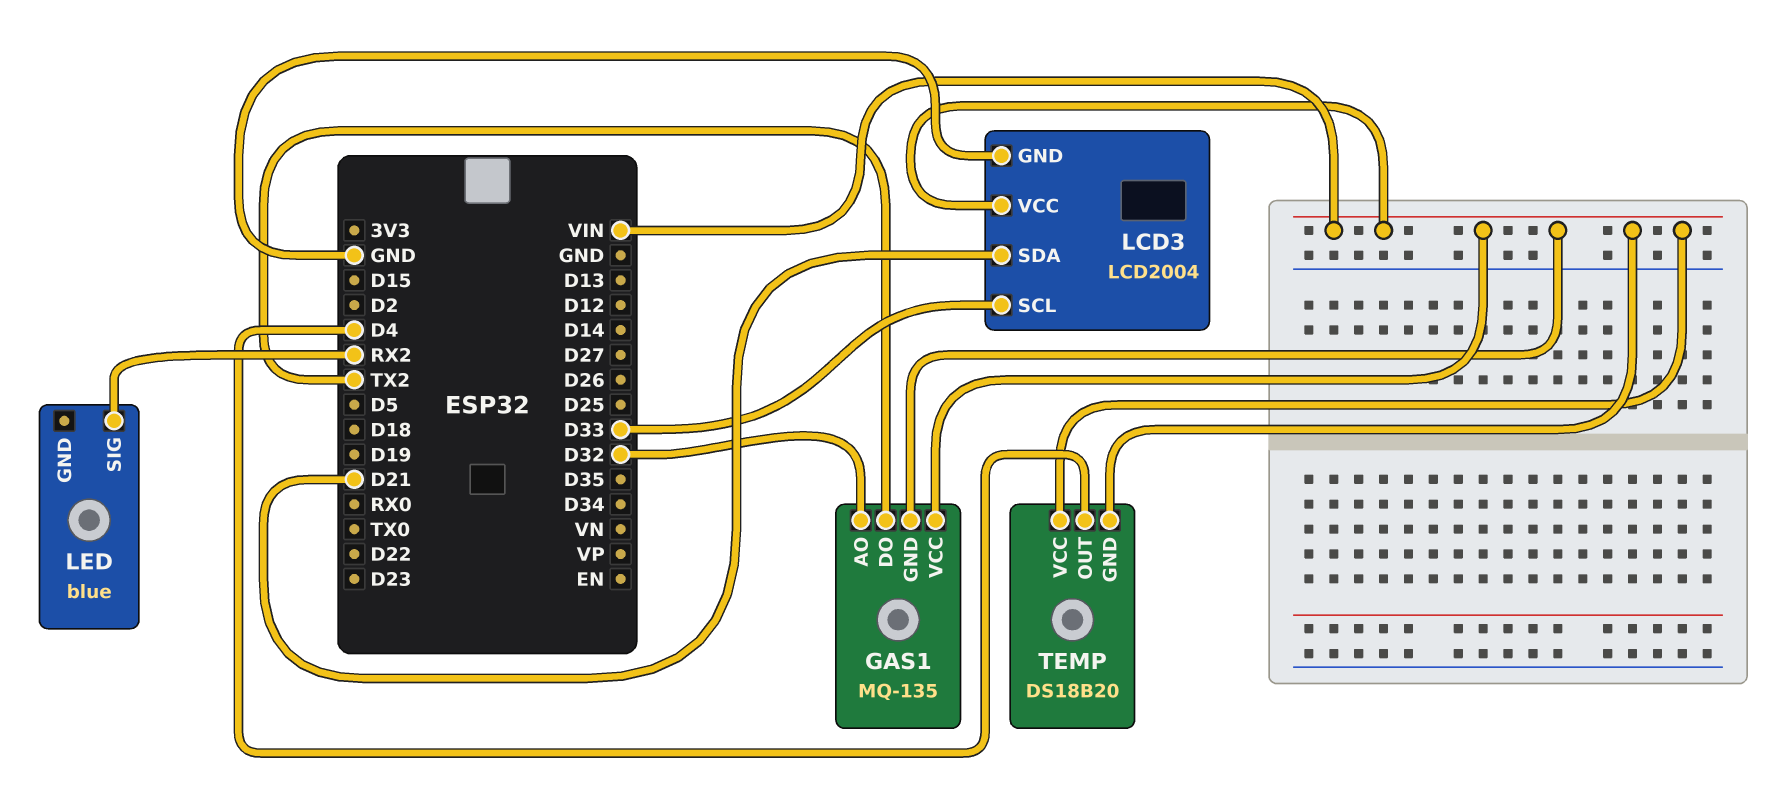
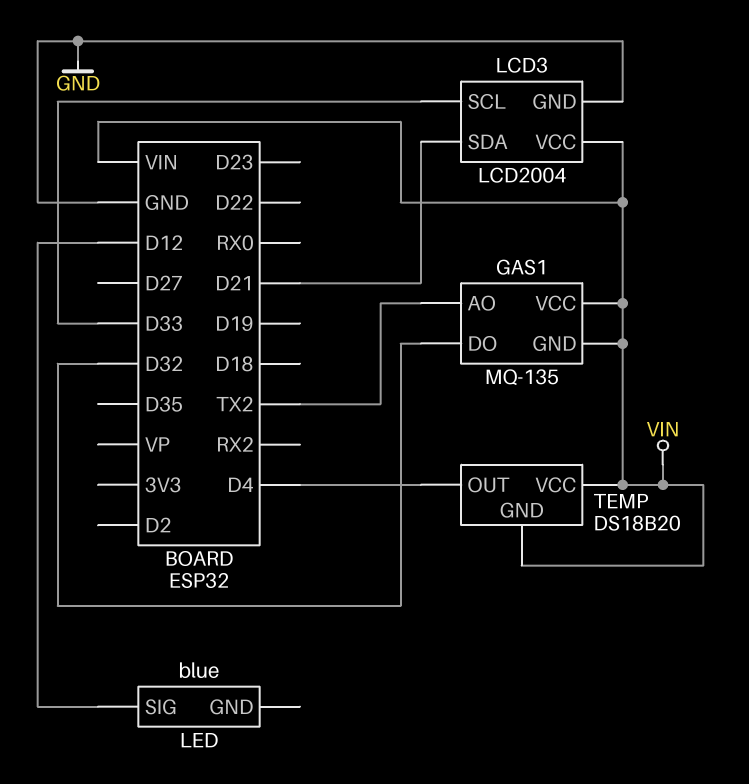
GAS1 pin AO: D32 -> TX2
GAS1 pin DO: TX2 -> D32
LED pin SIG: RX2 -> D12

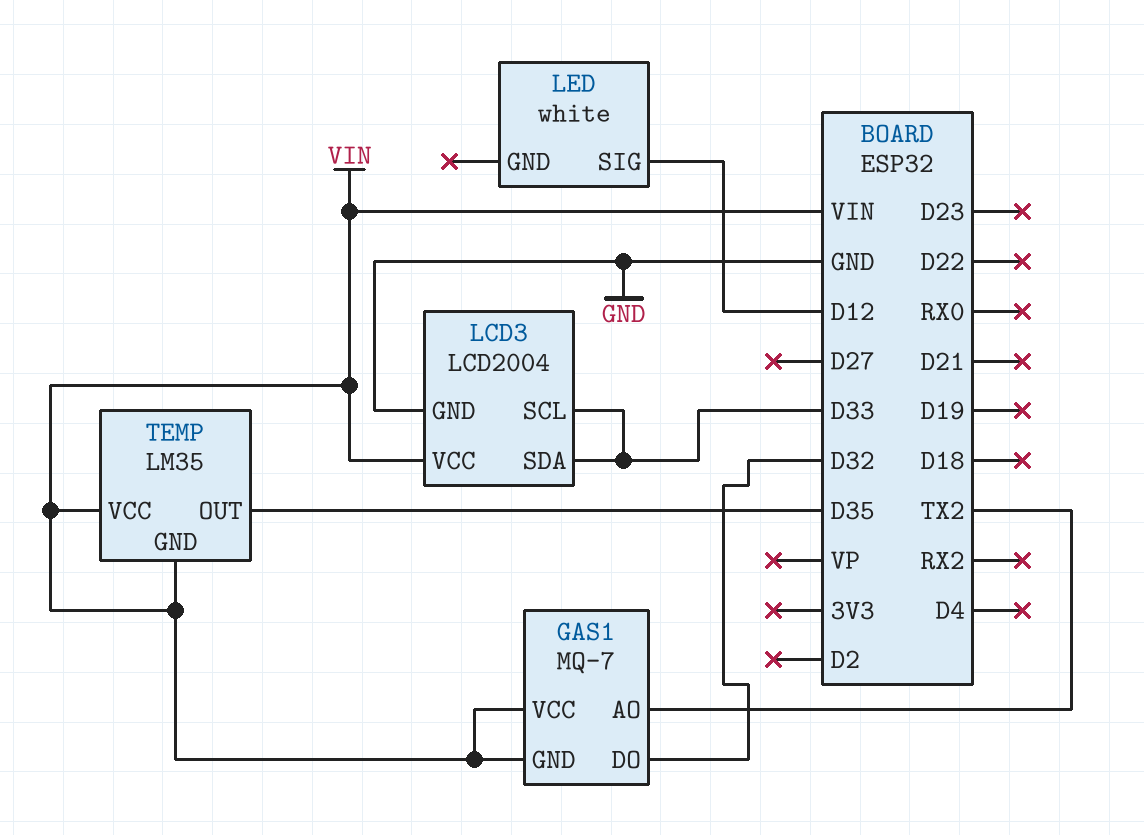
GAS1: MQ-135 -> MQ-7
LCD3 pin SDA: D21 -> D33
LED: blue -> white
TEMP: DS18B20 -> LM35
TEMP pin OUT: D4 -> D35

